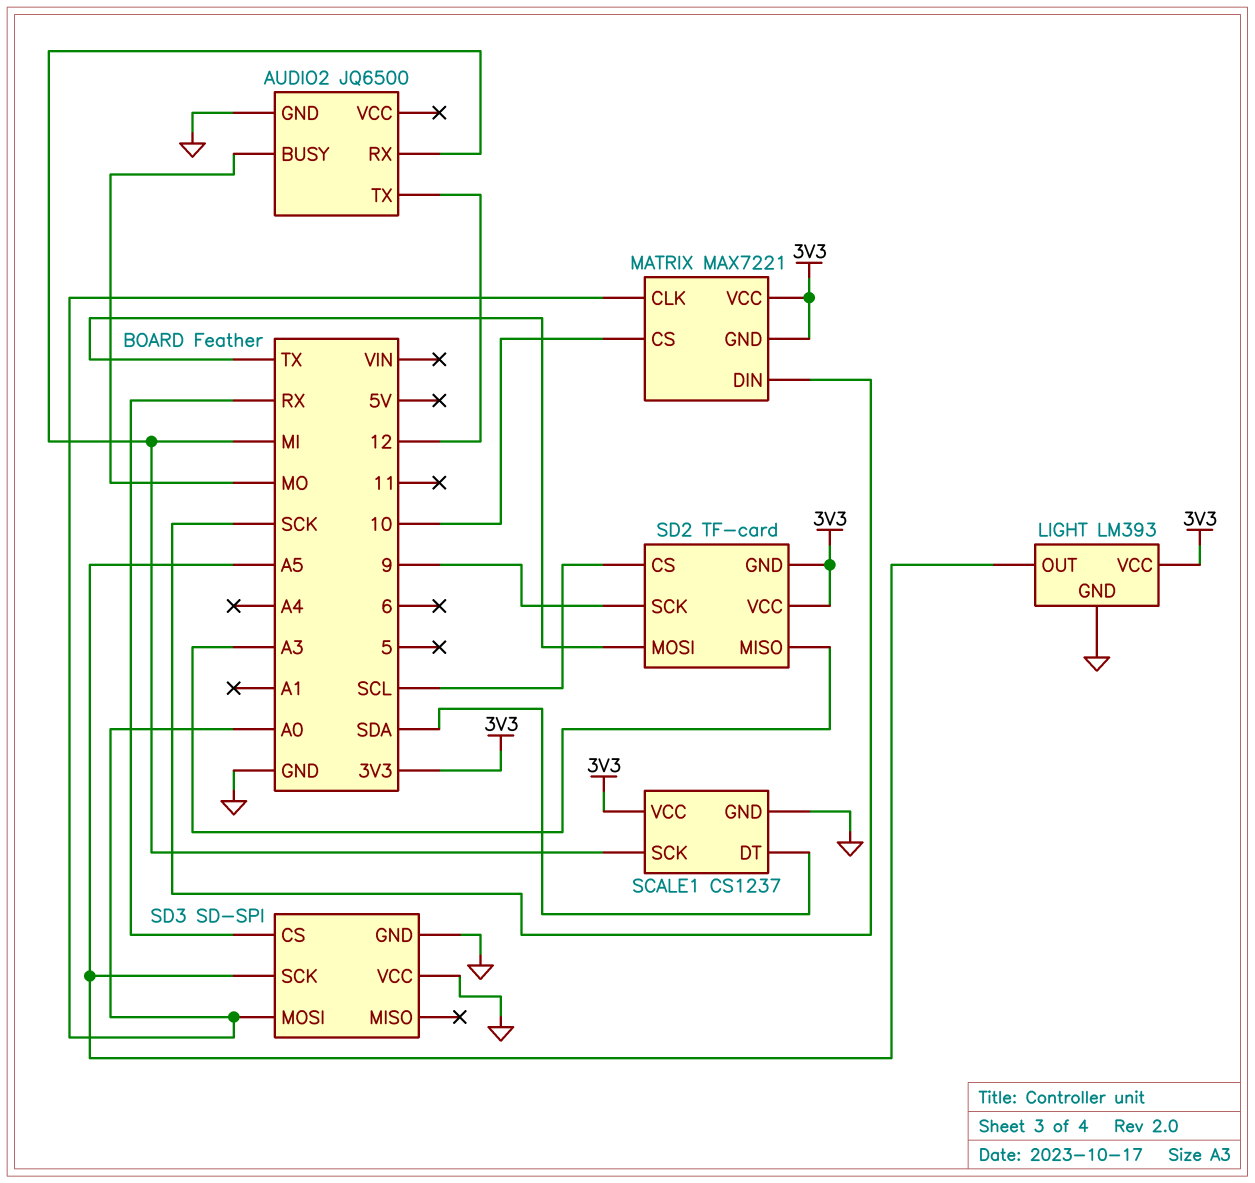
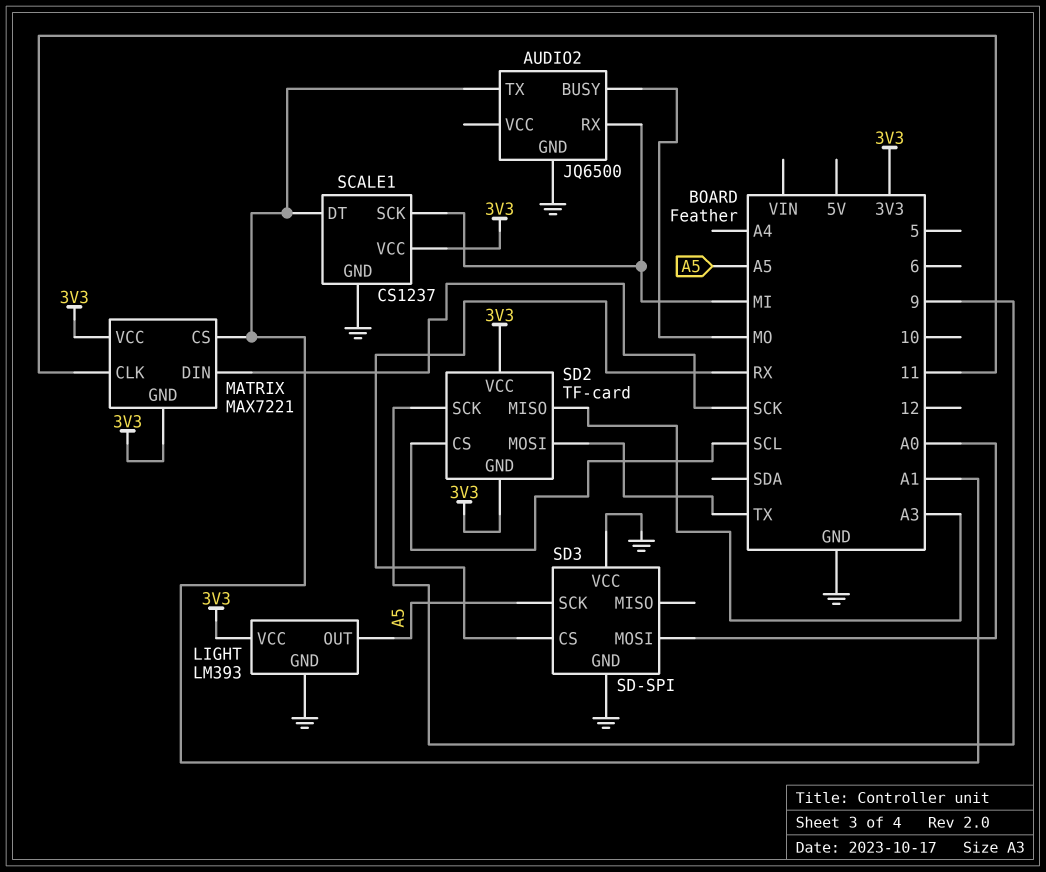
AUDIO2 pin TX: 12 -> A1
MATRIX pin CLK: A0 -> 11
MATRIX pin CS: 10 -> A1
SCALE1 pin DT: SDA -> A1

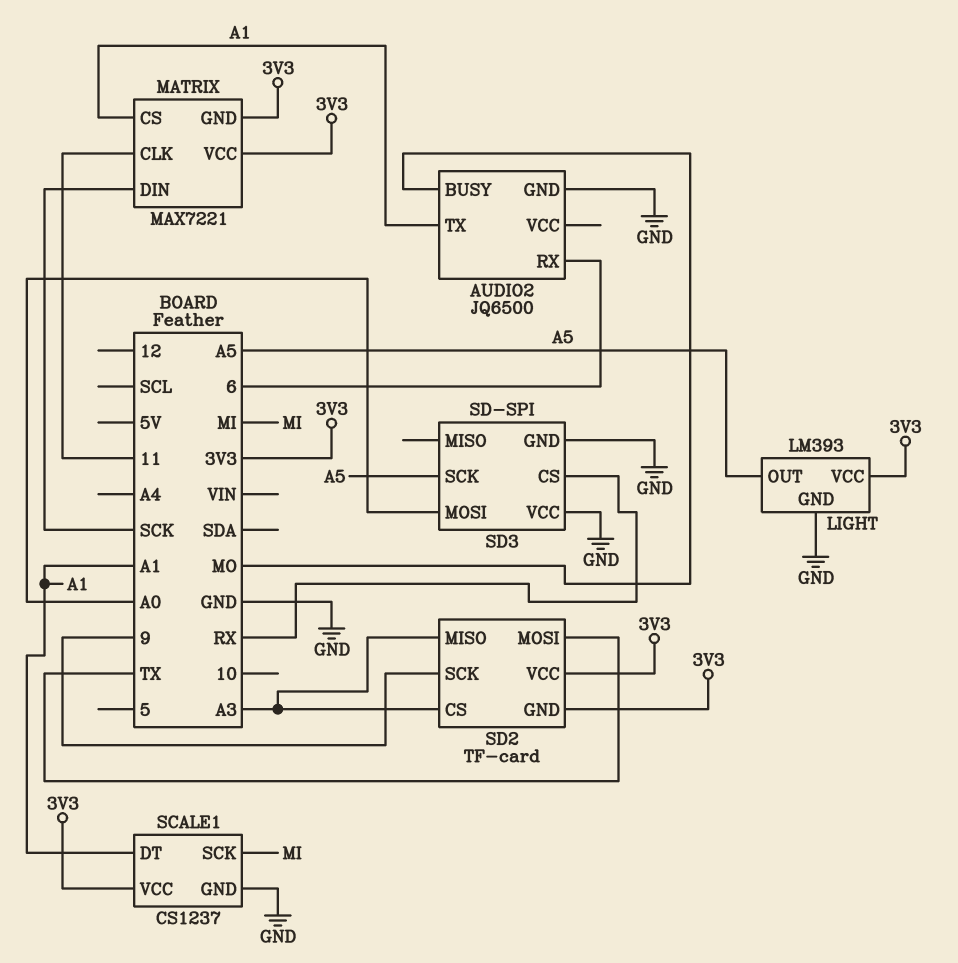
AUDIO2 pin RX: MI -> 6
SD2 pin CS: SCL -> A3

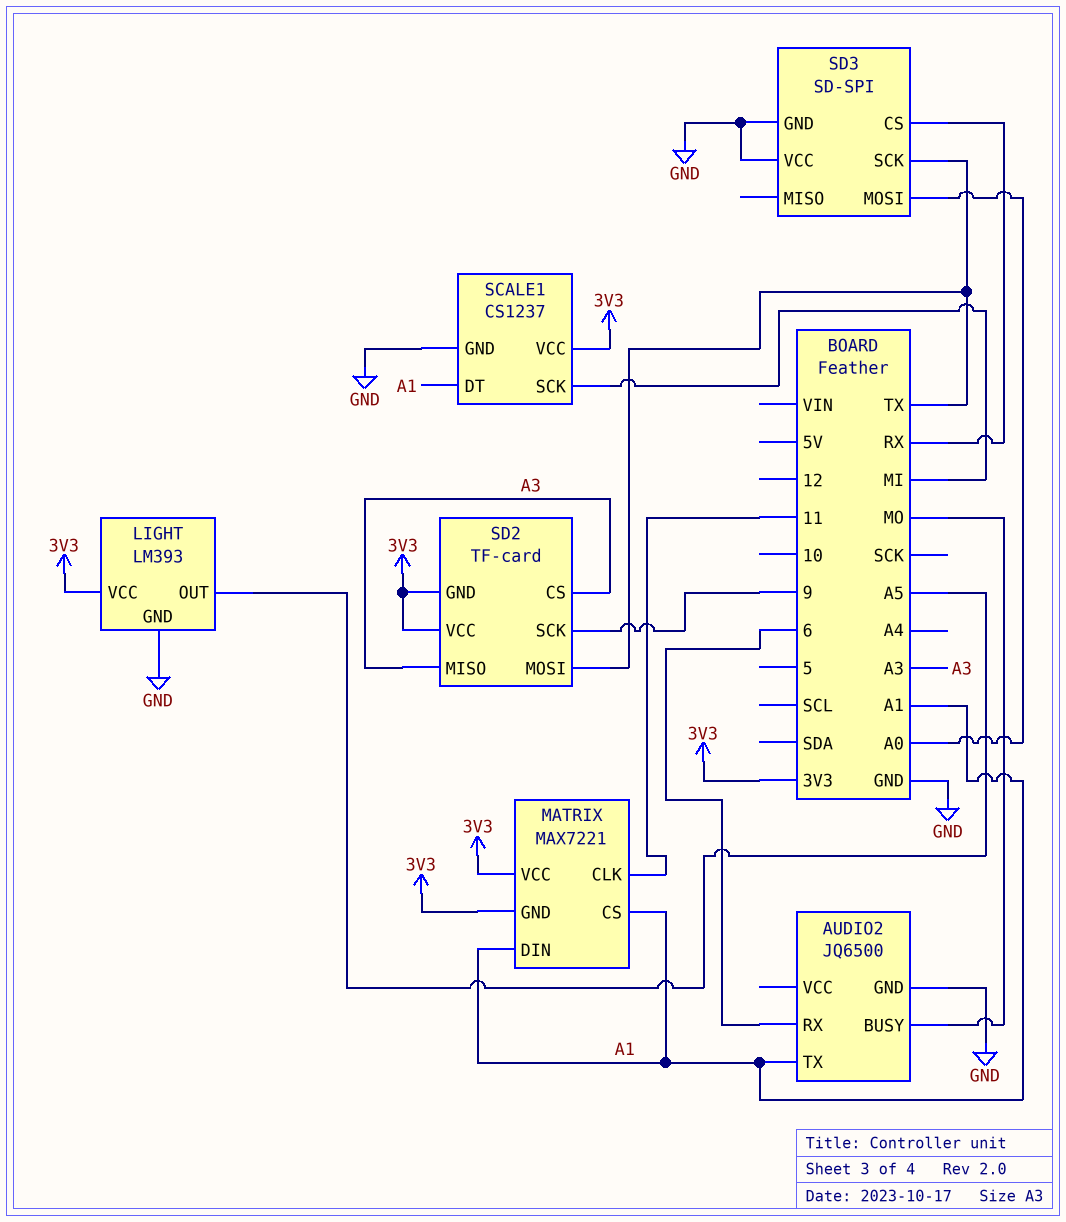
MATRIX pin DIN: SCK -> A1
SD3 pin SCK: A5 -> TX

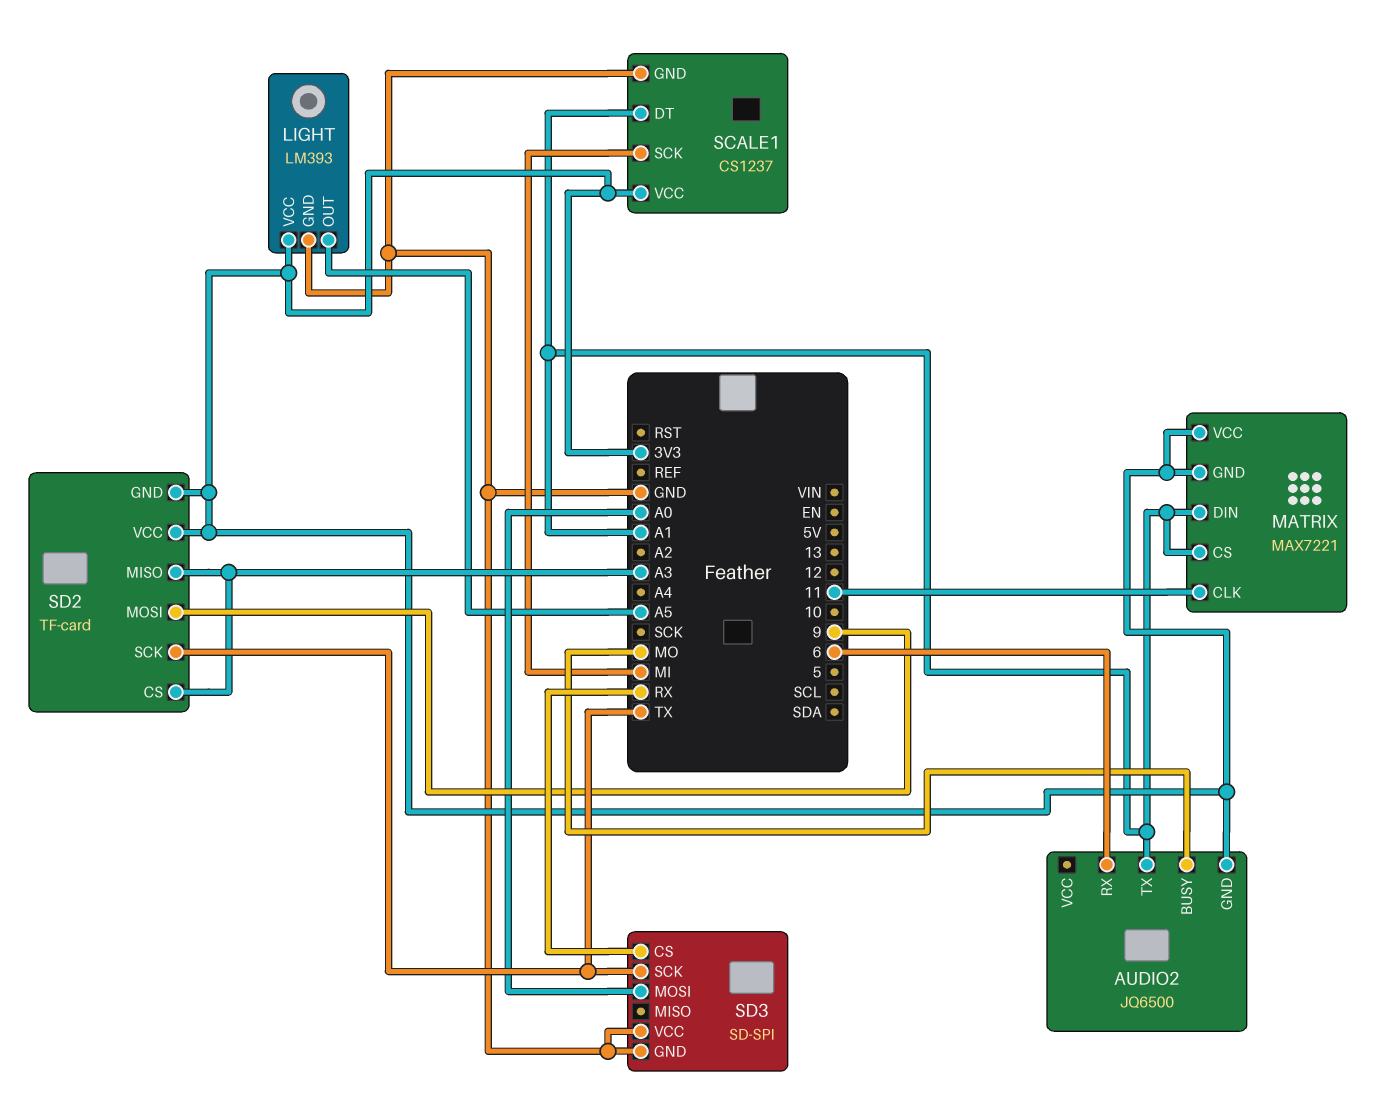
AUDIO2 pin GND: GND -> 3V3
SD2 pin MOSI: TX -> 9
SD2 pin SCK: 9 -> TX

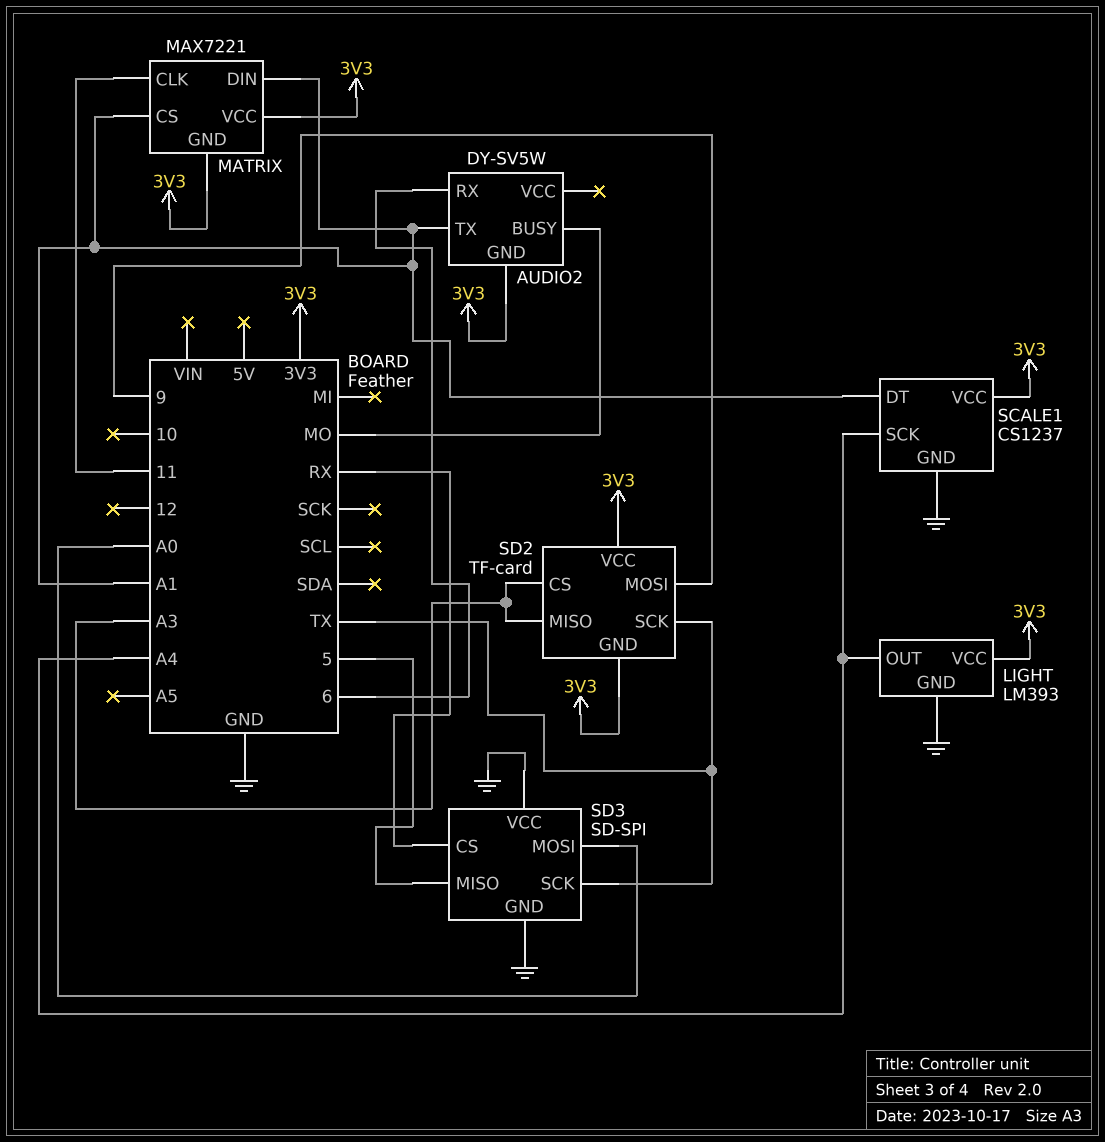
AUDIO2: JQ6500 -> DY-SV5W
LIGHT pin OUT: A5 -> A4
SCALE1 pin SCK: MI -> A4
SD3 pin MISO: none -> 5

